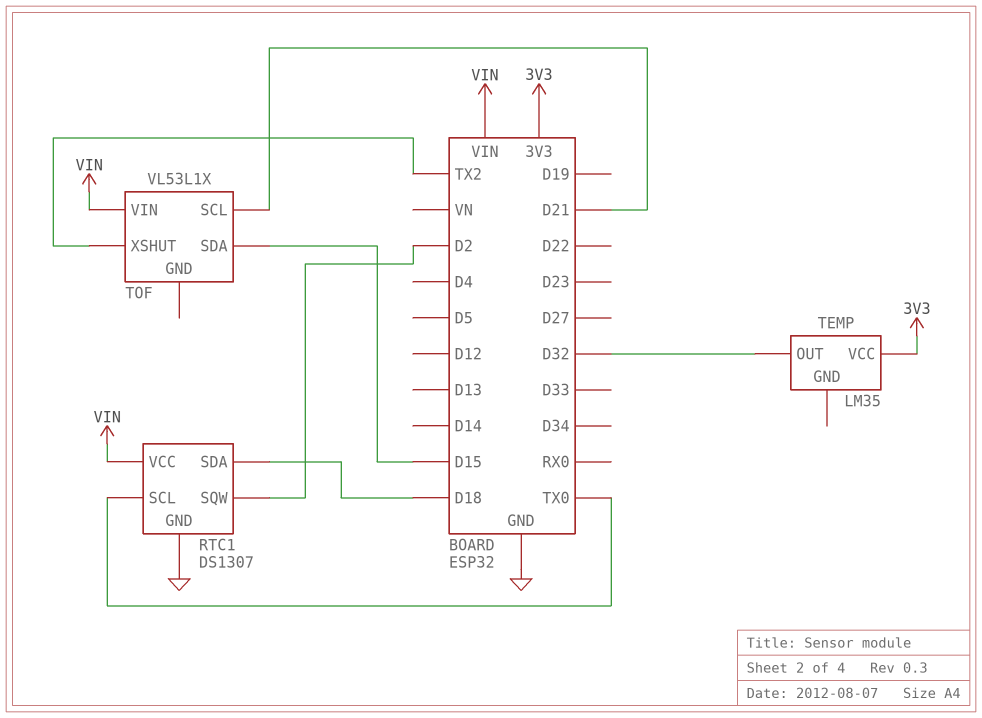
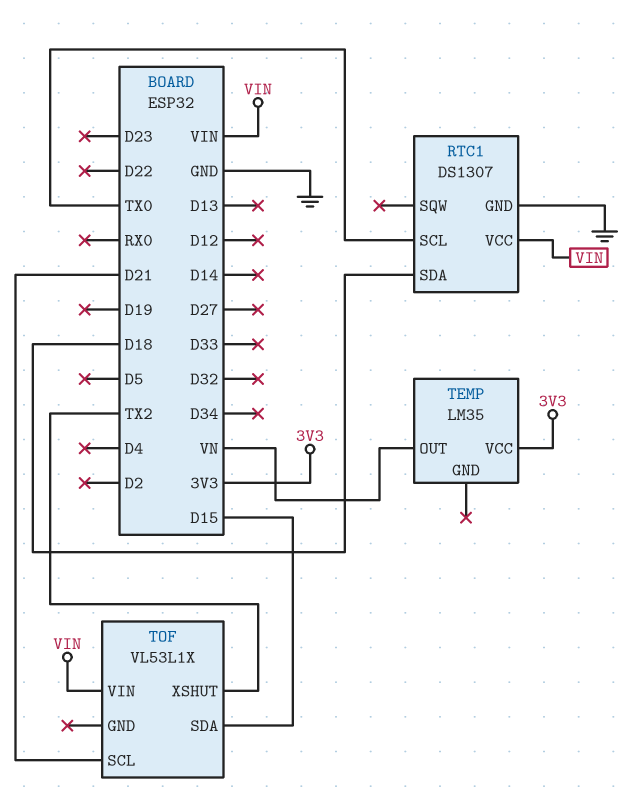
RTC1 pin SQW: D2 -> none
TEMP pin OUT: D32 -> VN

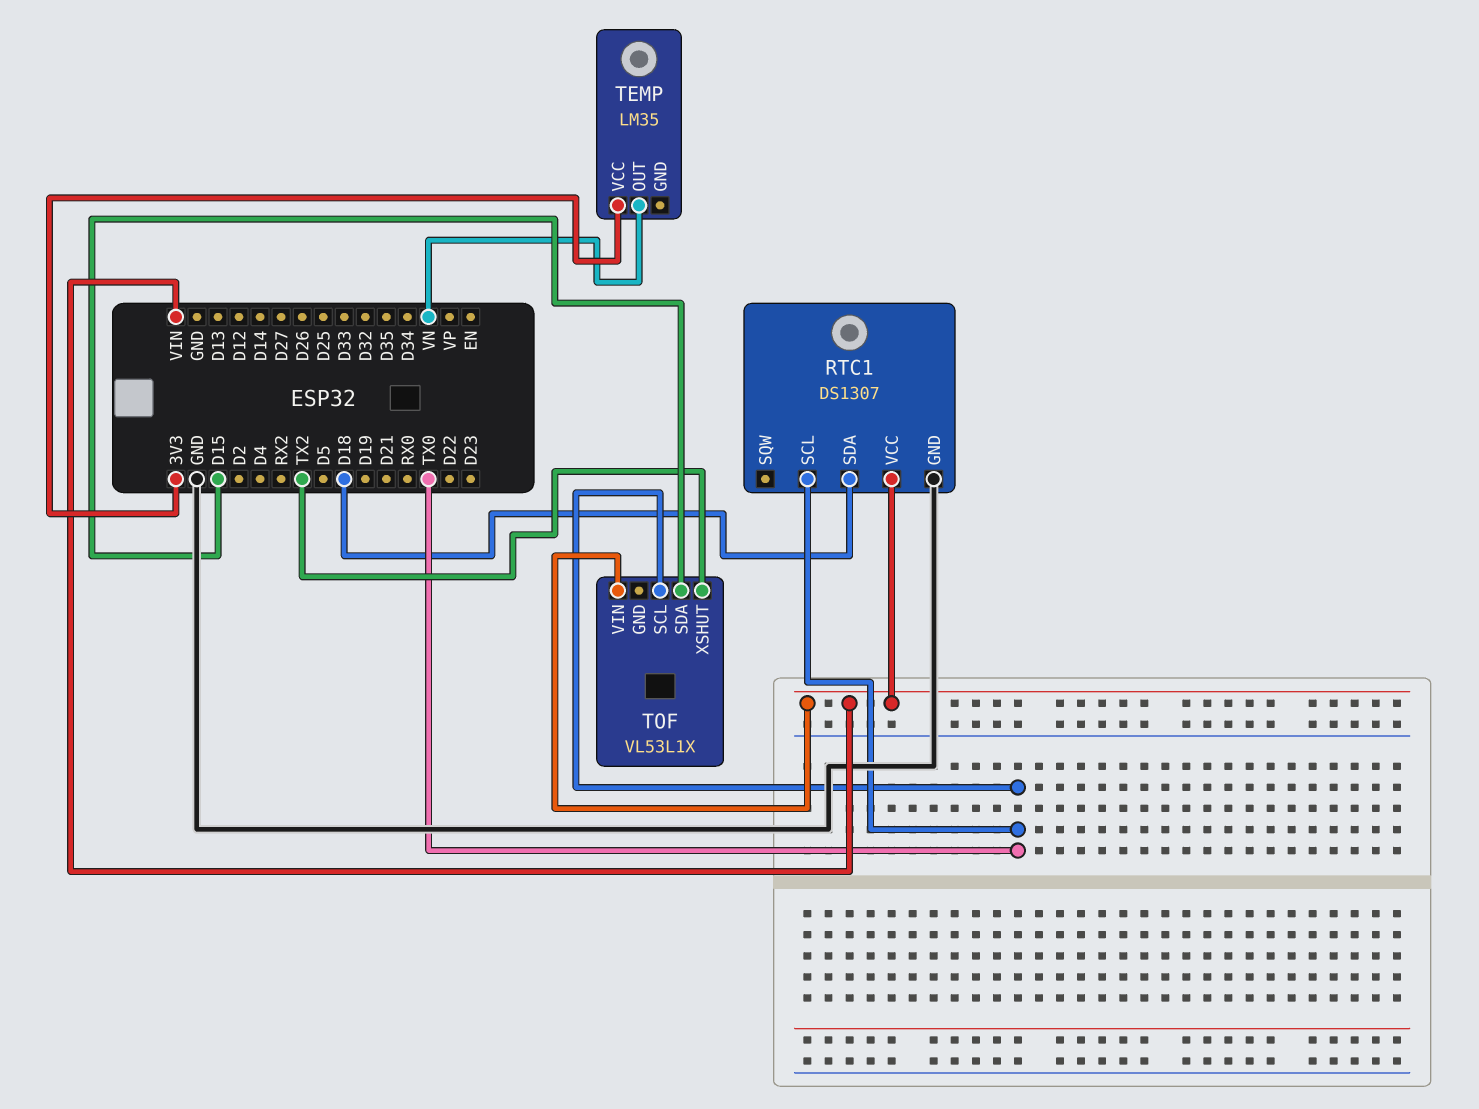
TOF pin SCL: D21 -> TX0

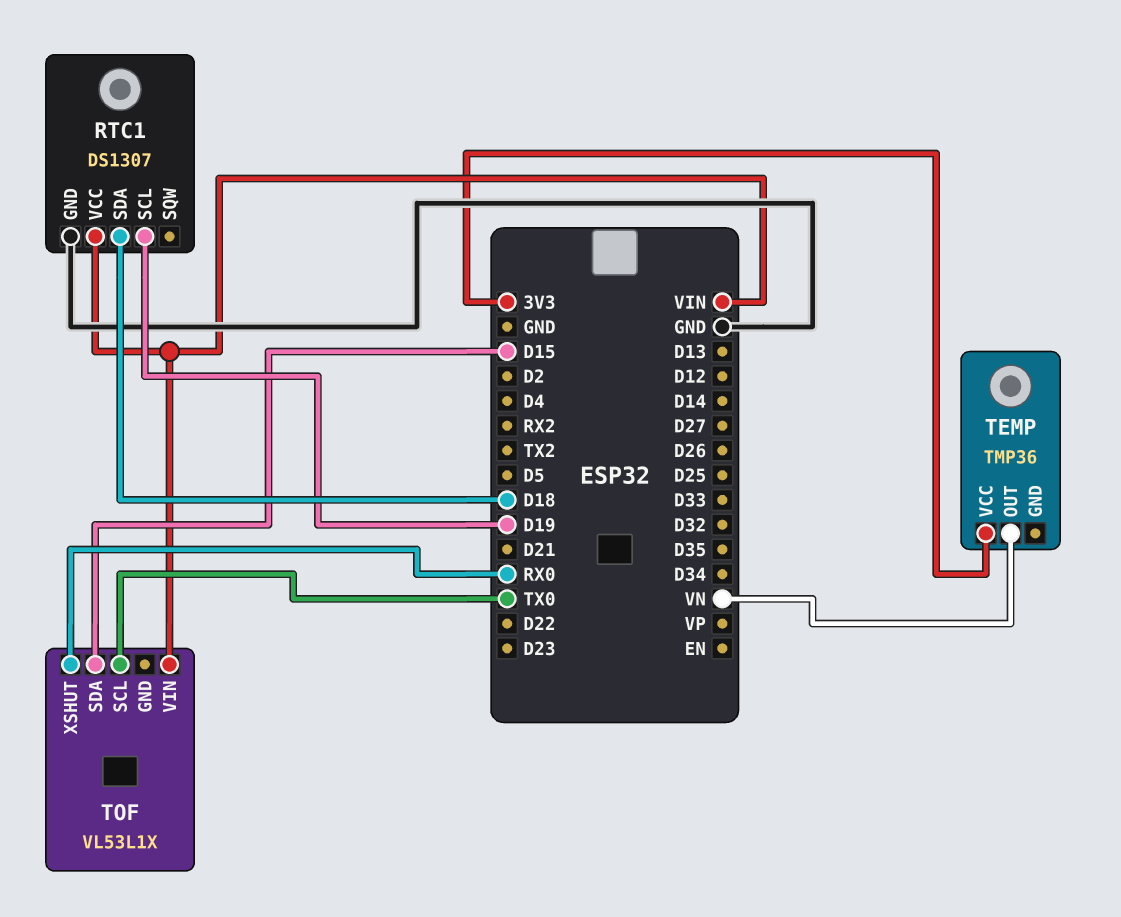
RTC1 pin SCL: TX0 -> D19
TEMP: LM35 -> TMP36
TOF pin XSHUT: TX2 -> RX0

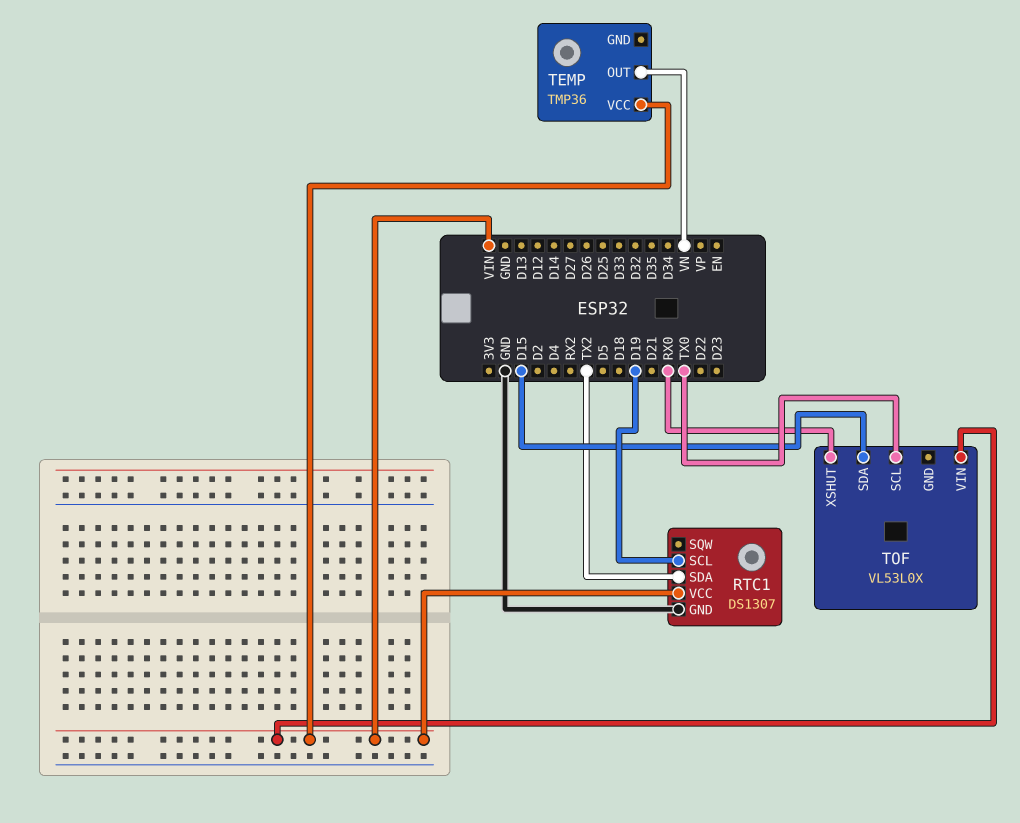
RTC1 pin SDA: D18 -> TX2
TEMP pin VCC: 3V3 -> VIN
TOF: VL53L1X -> VL53L0X

